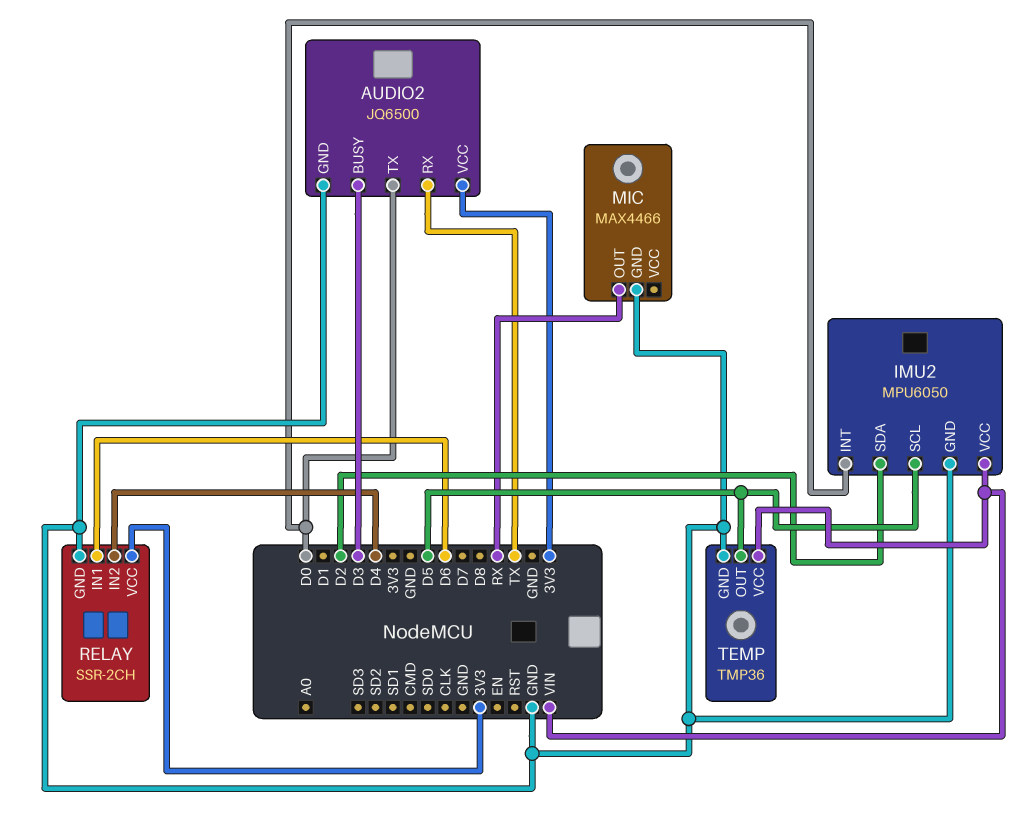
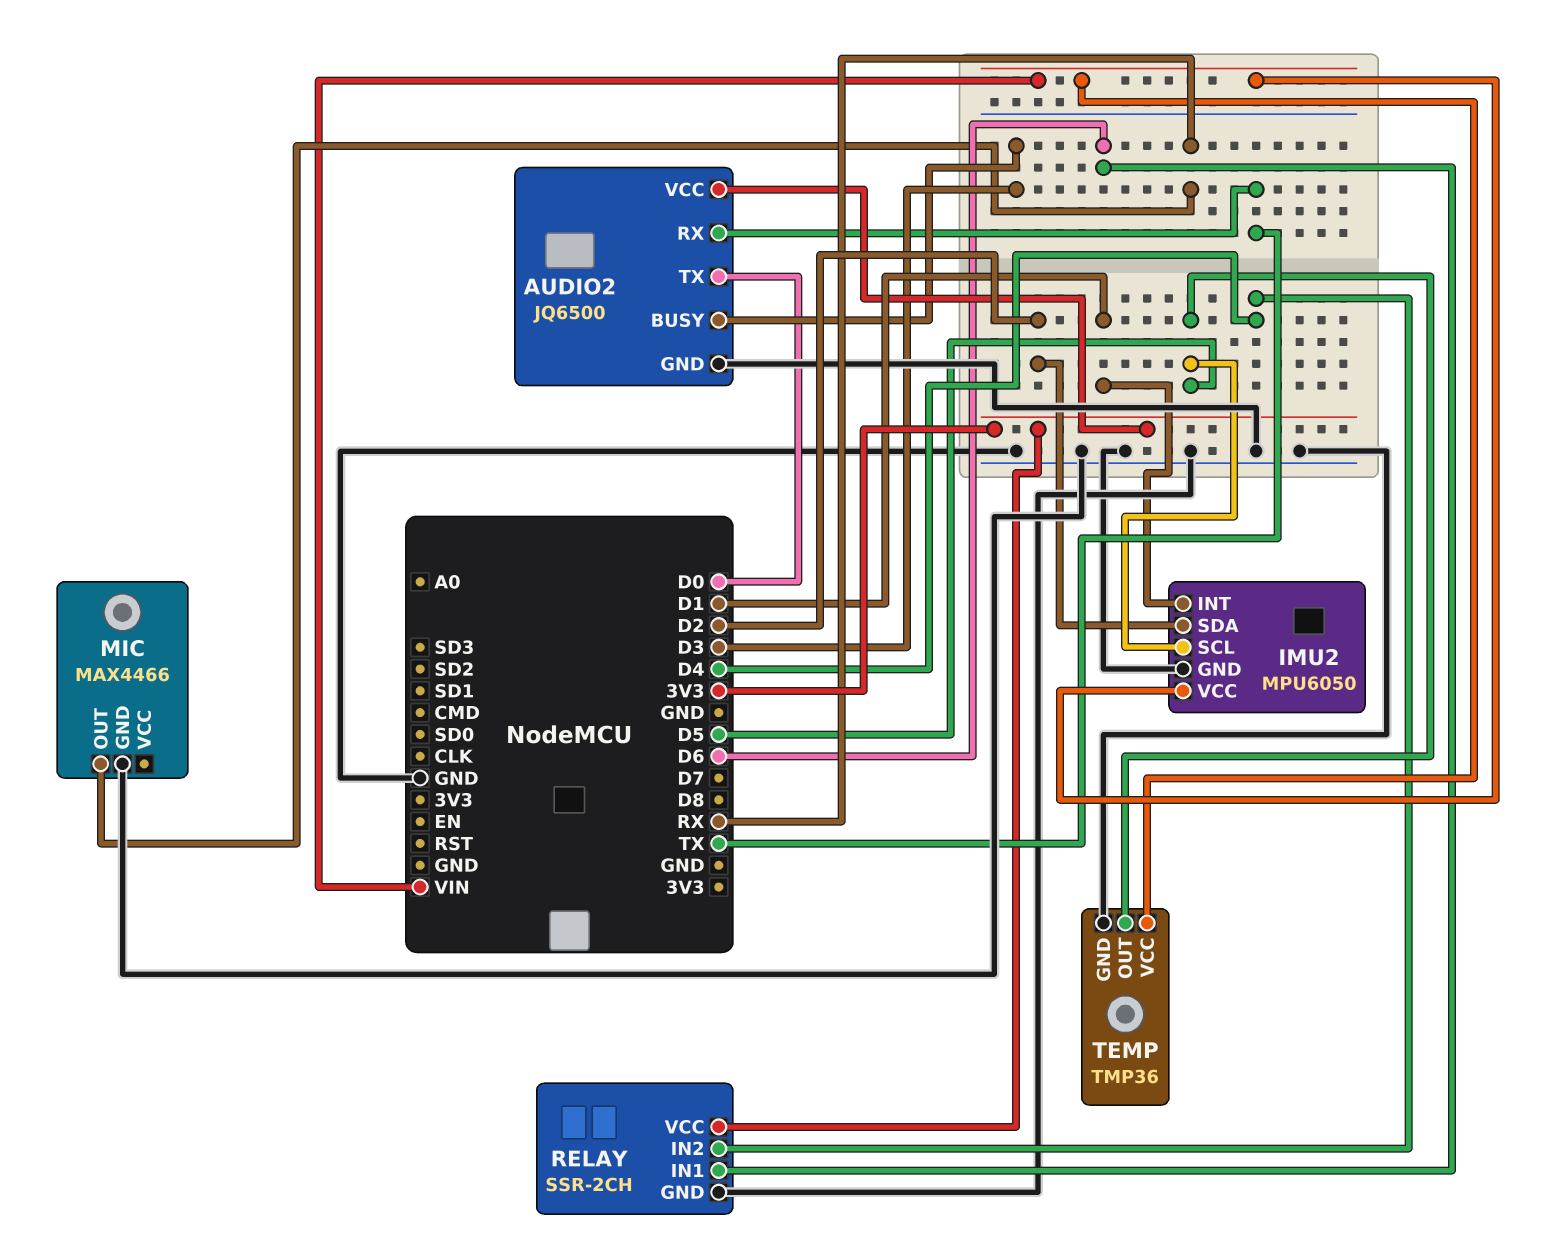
IMU2 pin INT: D0 -> D1

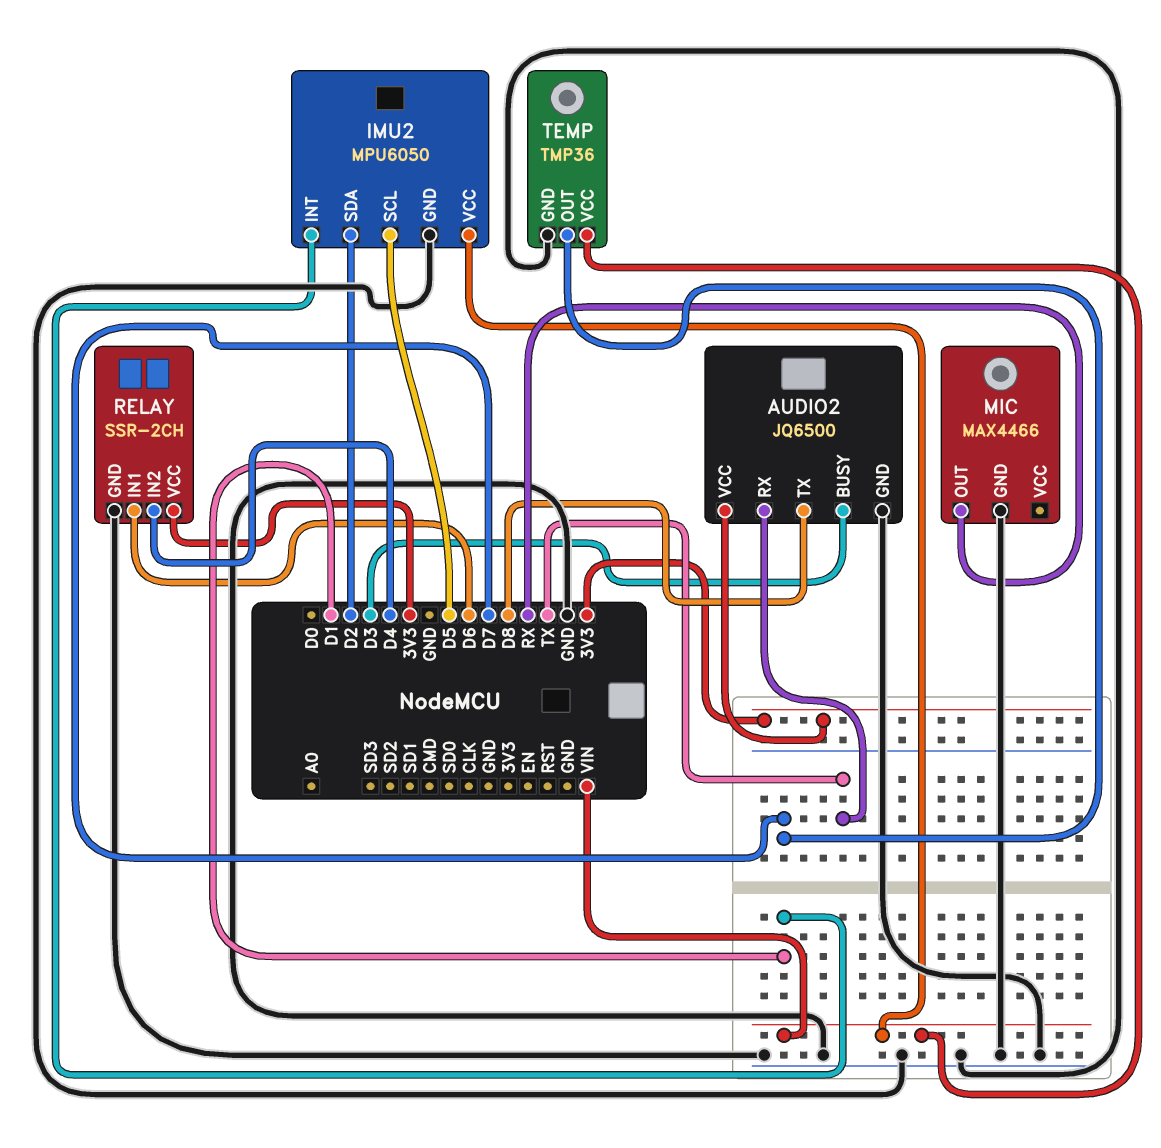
AUDIO2 pin TX: D0 -> D8
TEMP pin OUT: D5 -> D7

